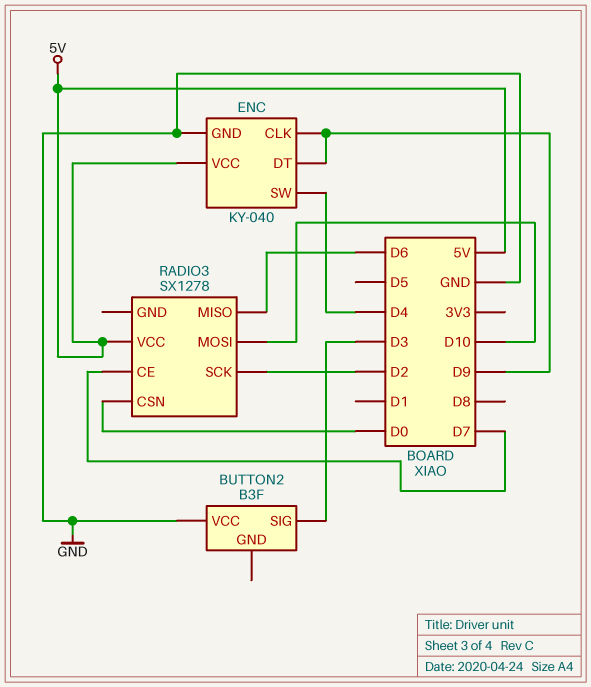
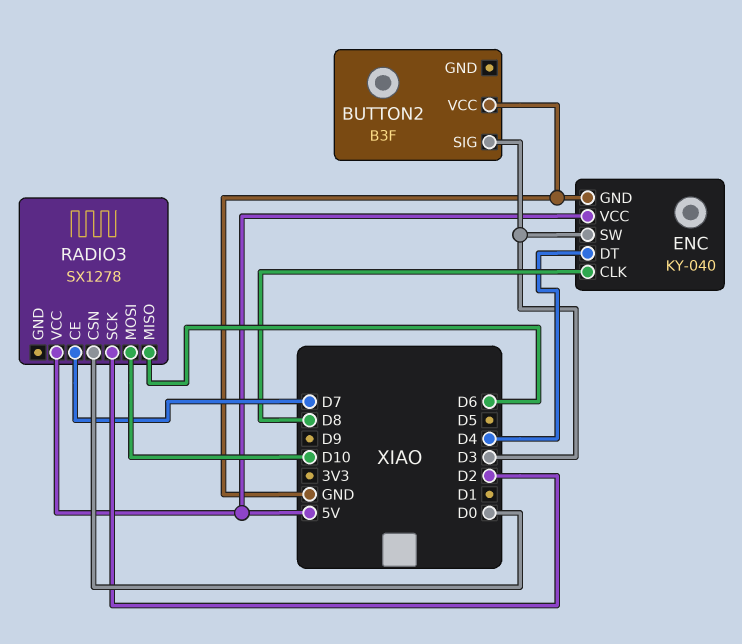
ENC pin CLK: D9 -> D8
ENC pin DT: D9 -> D4
ENC pin SW: D4 -> D3

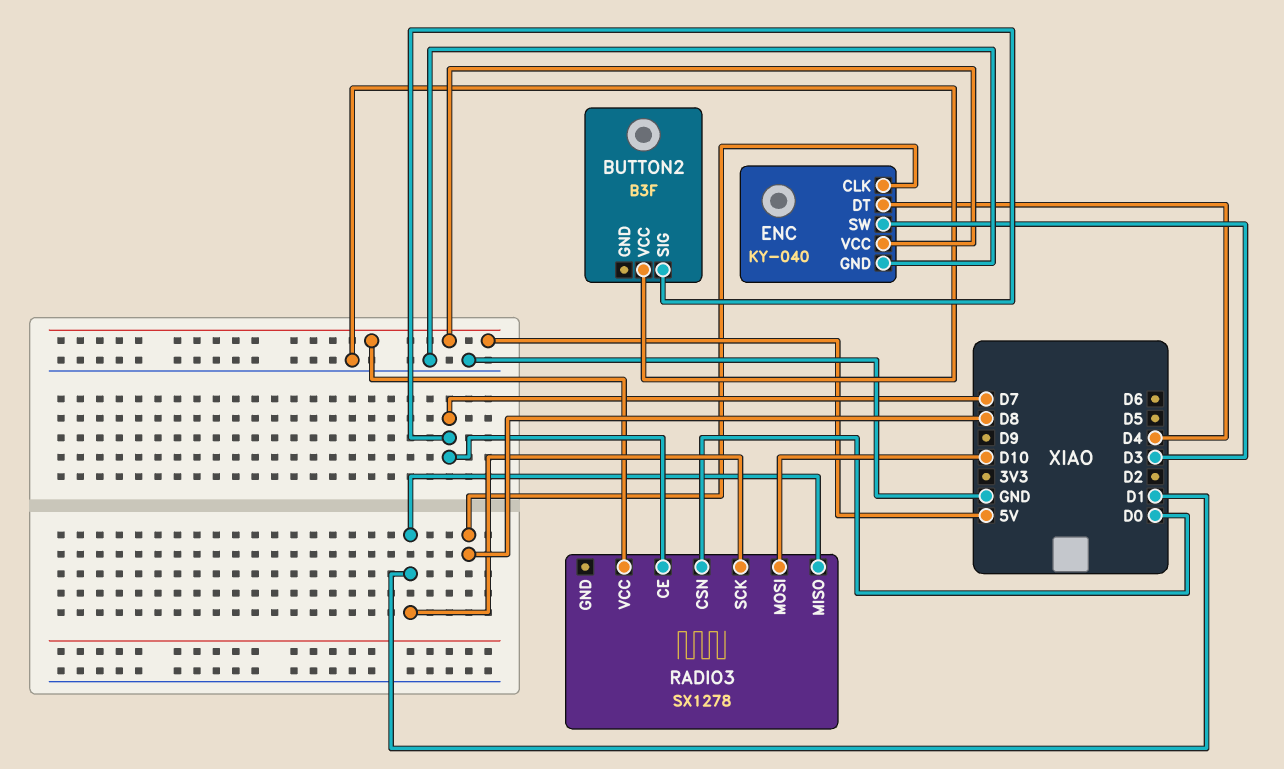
BUTTON2 pin SIG: D3 -> D7
RADIO3 pin MISO: D6 -> D1
RADIO3 pin SCK: D2 -> D1

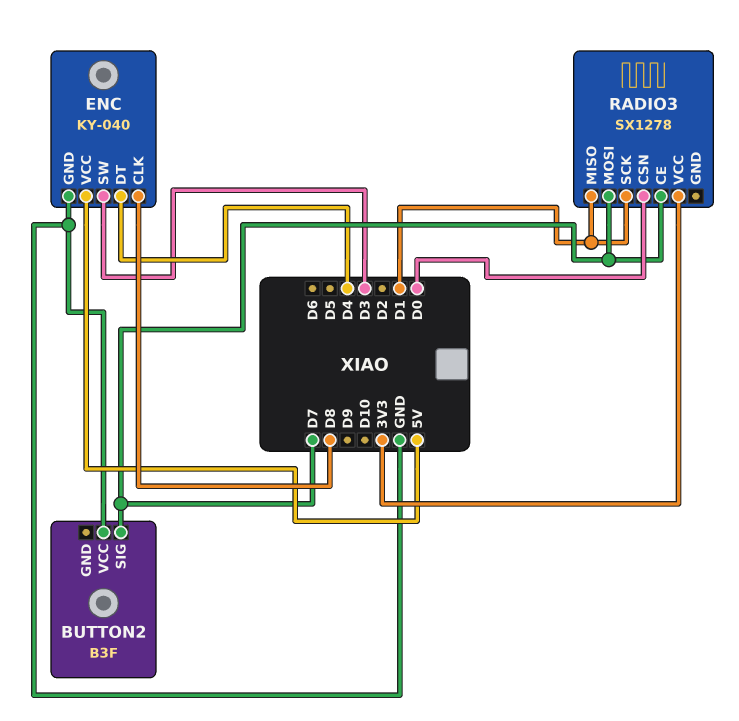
RADIO3 pin MOSI: D10 -> D7
RADIO3 pin VCC: 5V -> 3V3

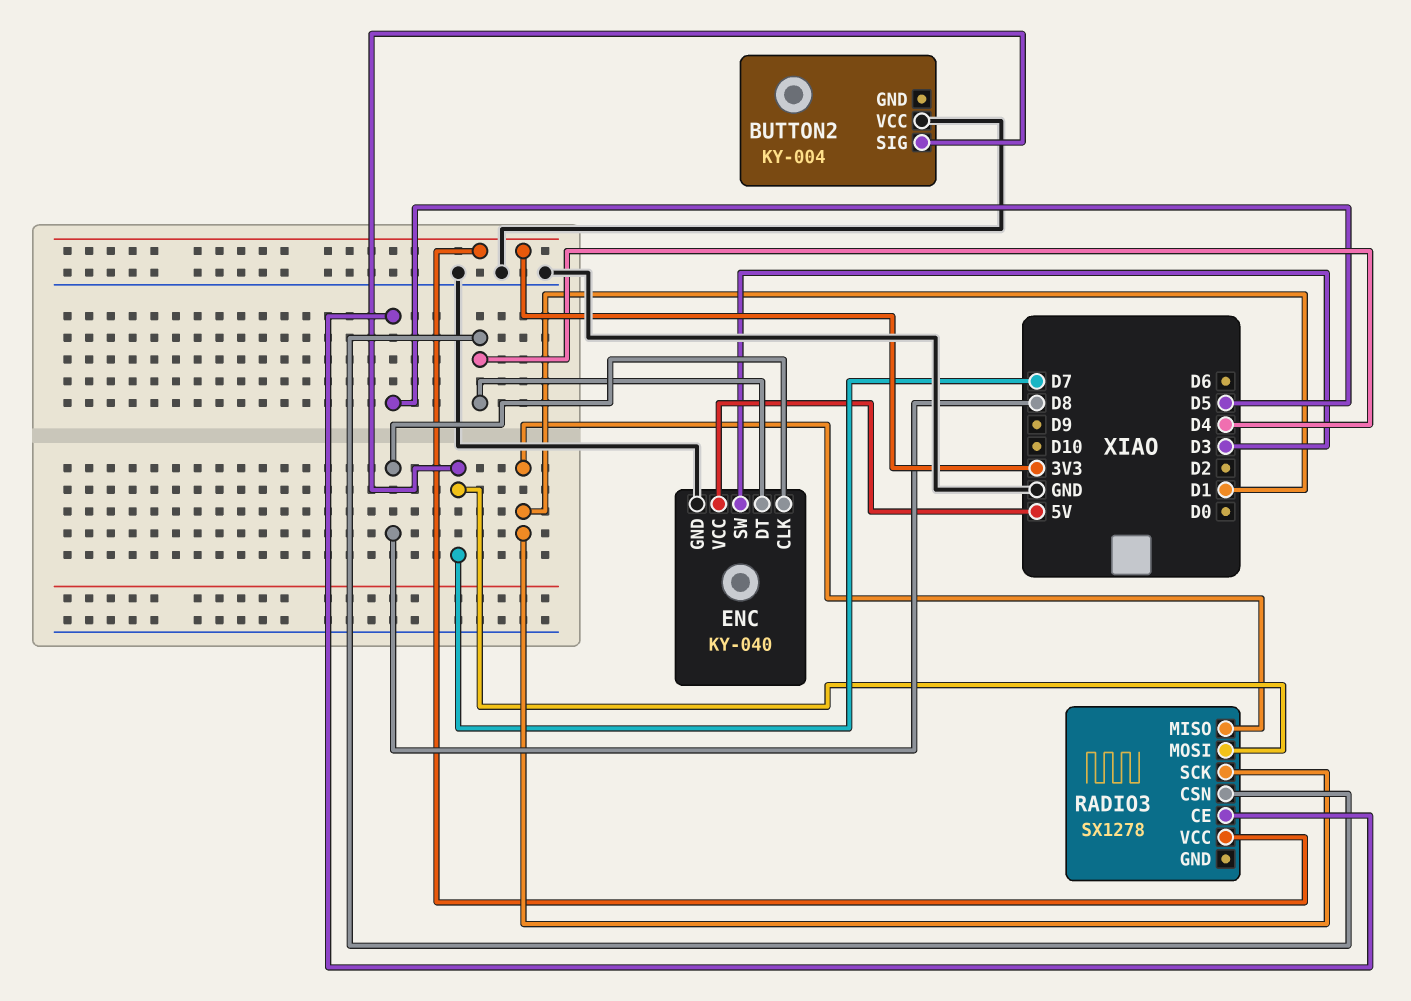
BUTTON2: B3F -> KY-004
RADIO3 pin CE: D7 -> D5
RADIO3 pin CSN: D0 -> D4

